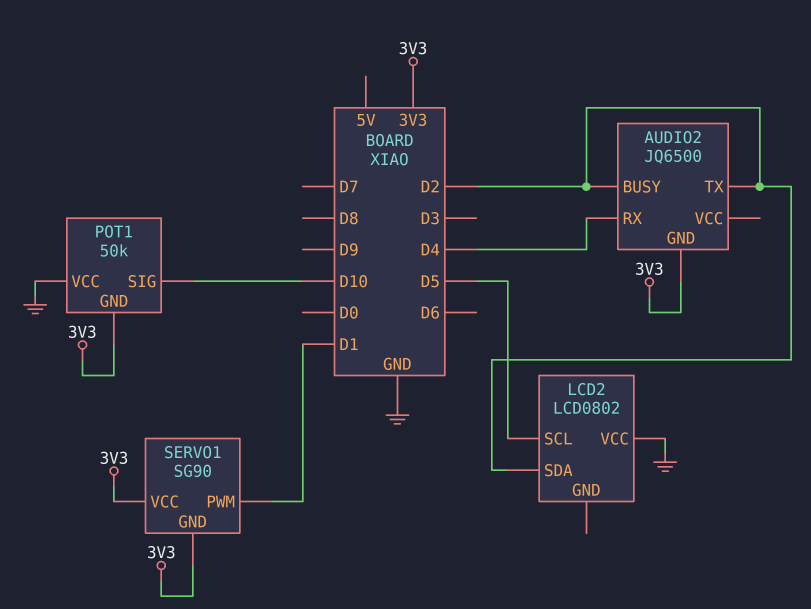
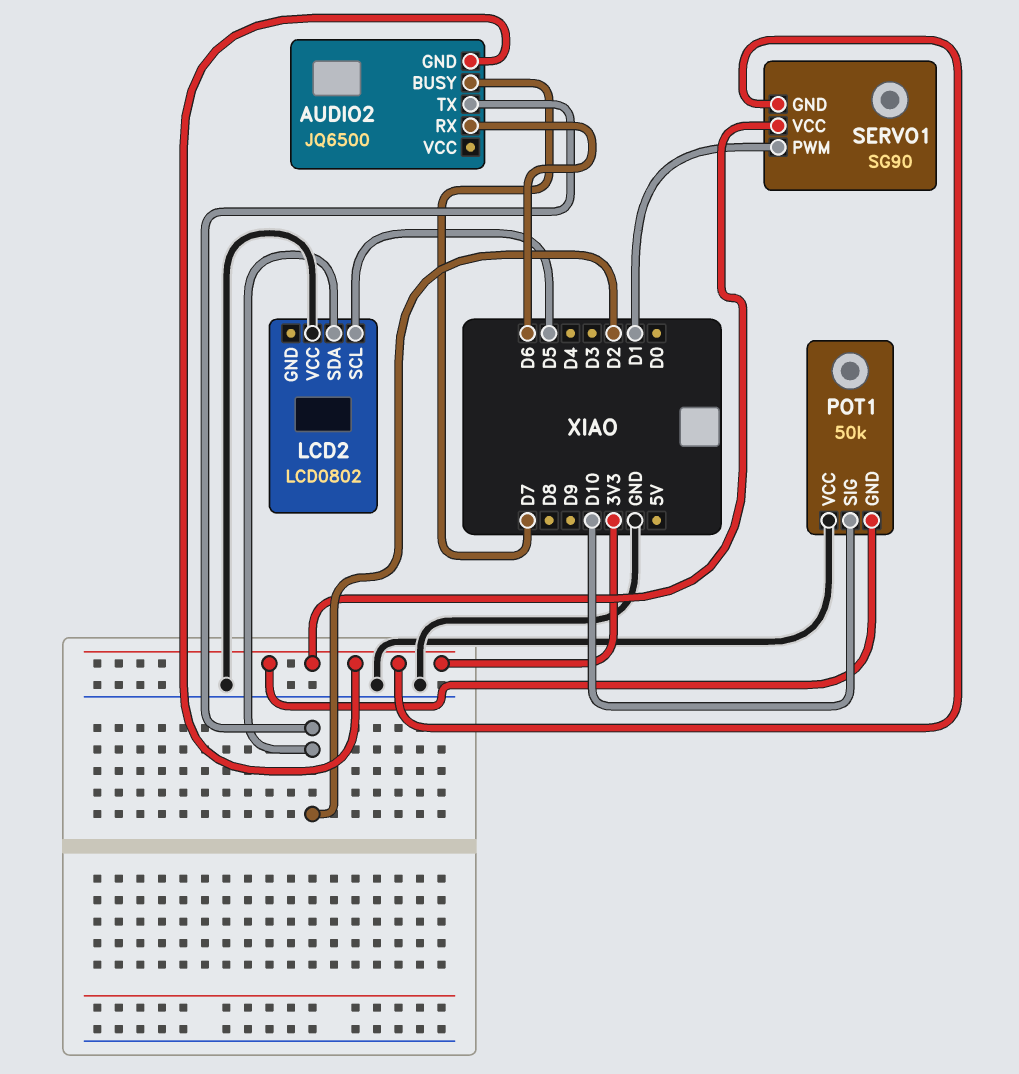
AUDIO2 pin BUSY: D2 -> D7
AUDIO2 pin RX: D4 -> D6

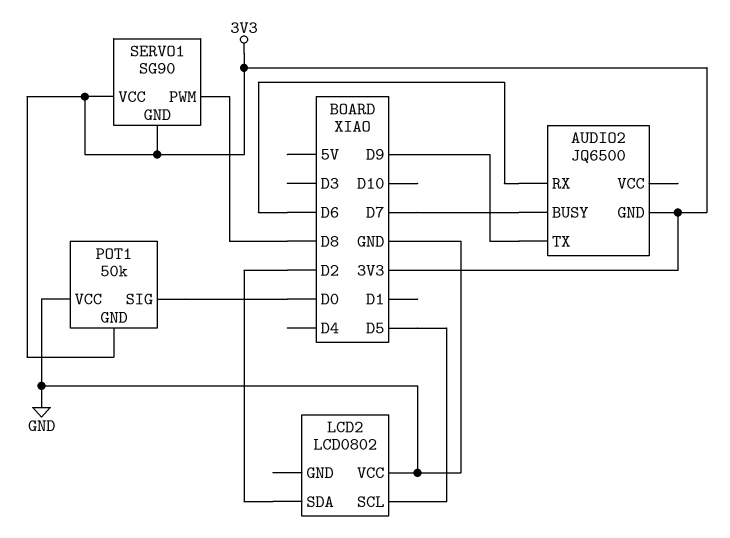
AUDIO2 pin TX: D2 -> D9
POT1 pin SIG: D10 -> D0
SERVO1 pin PWM: D1 -> D8

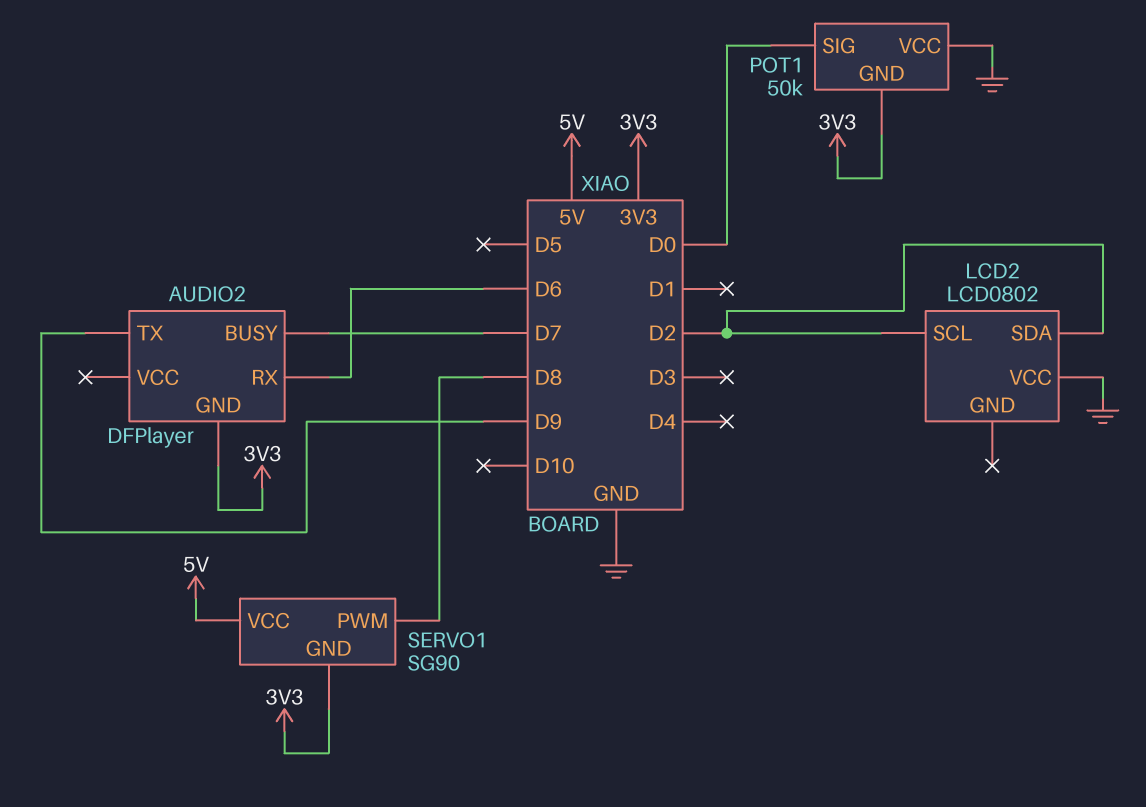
AUDIO2: JQ6500 -> DFPlayer
LCD2 pin SCL: D5 -> D2
SERVO1 pin VCC: 3V3 -> 5V

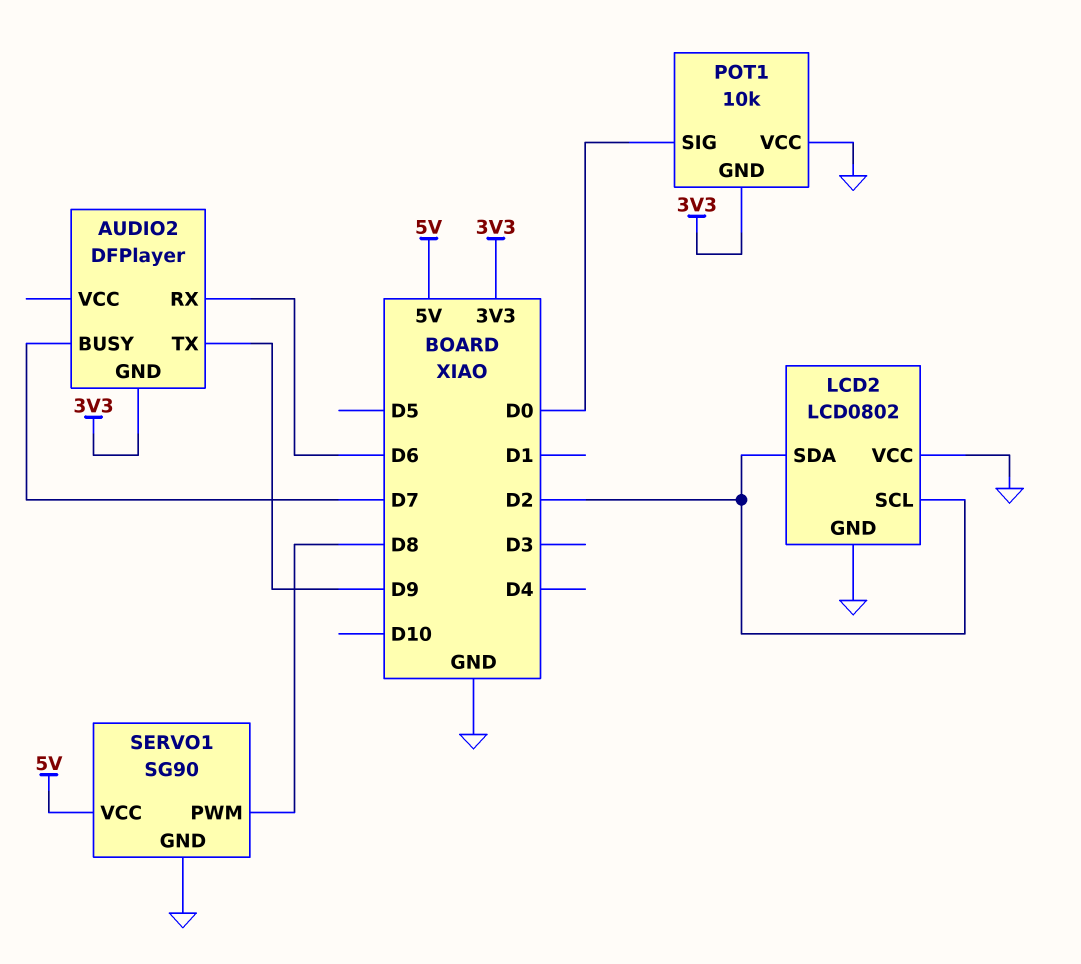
LCD2 pin GND: none -> GND
POT1: 50k -> 10k
SERVO1 pin GND: 3V3 -> GND

